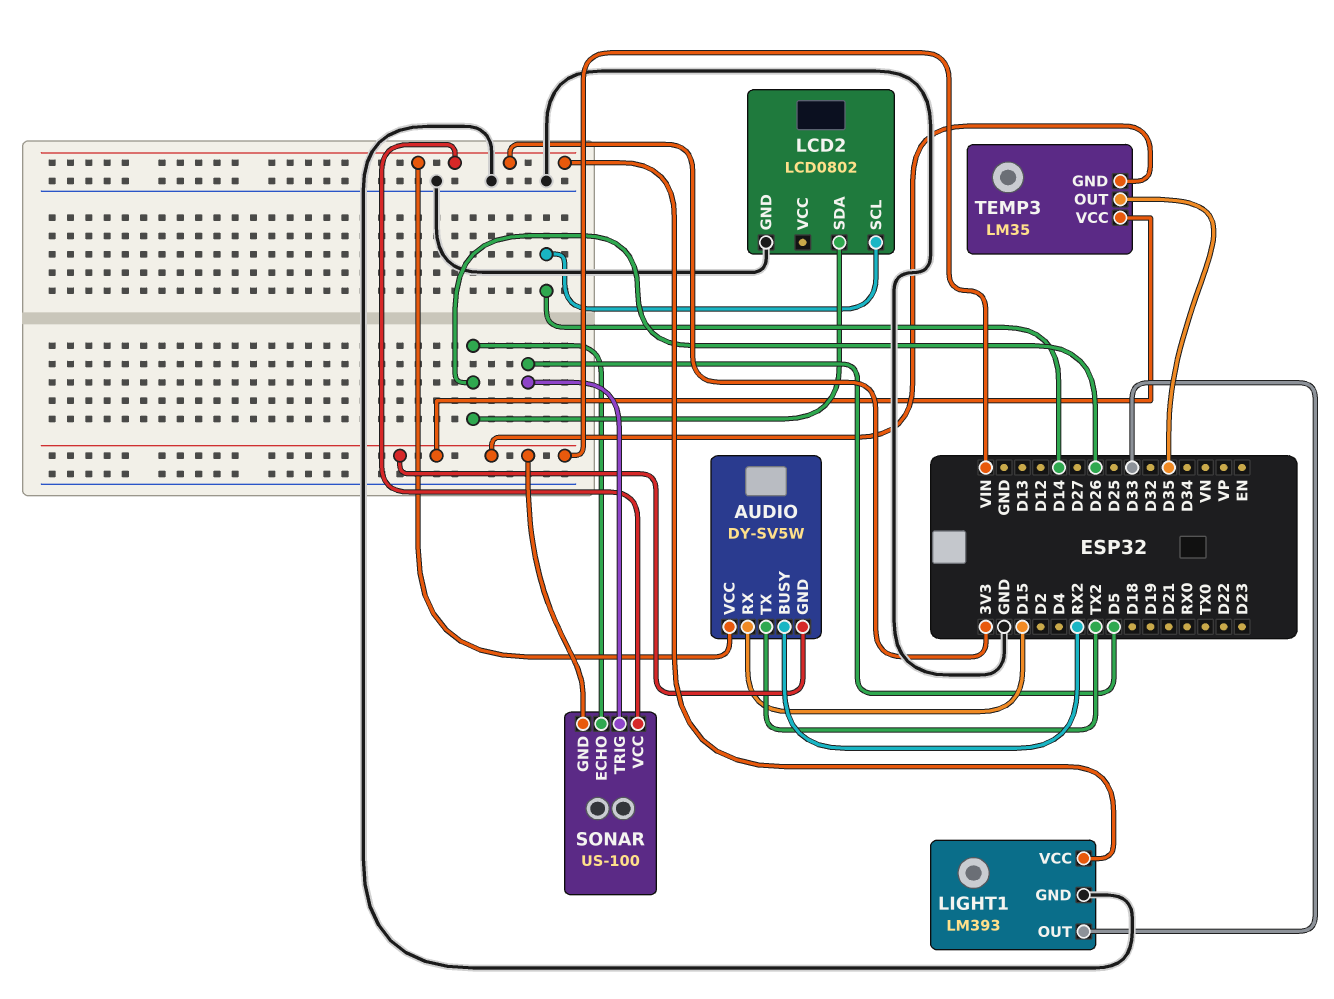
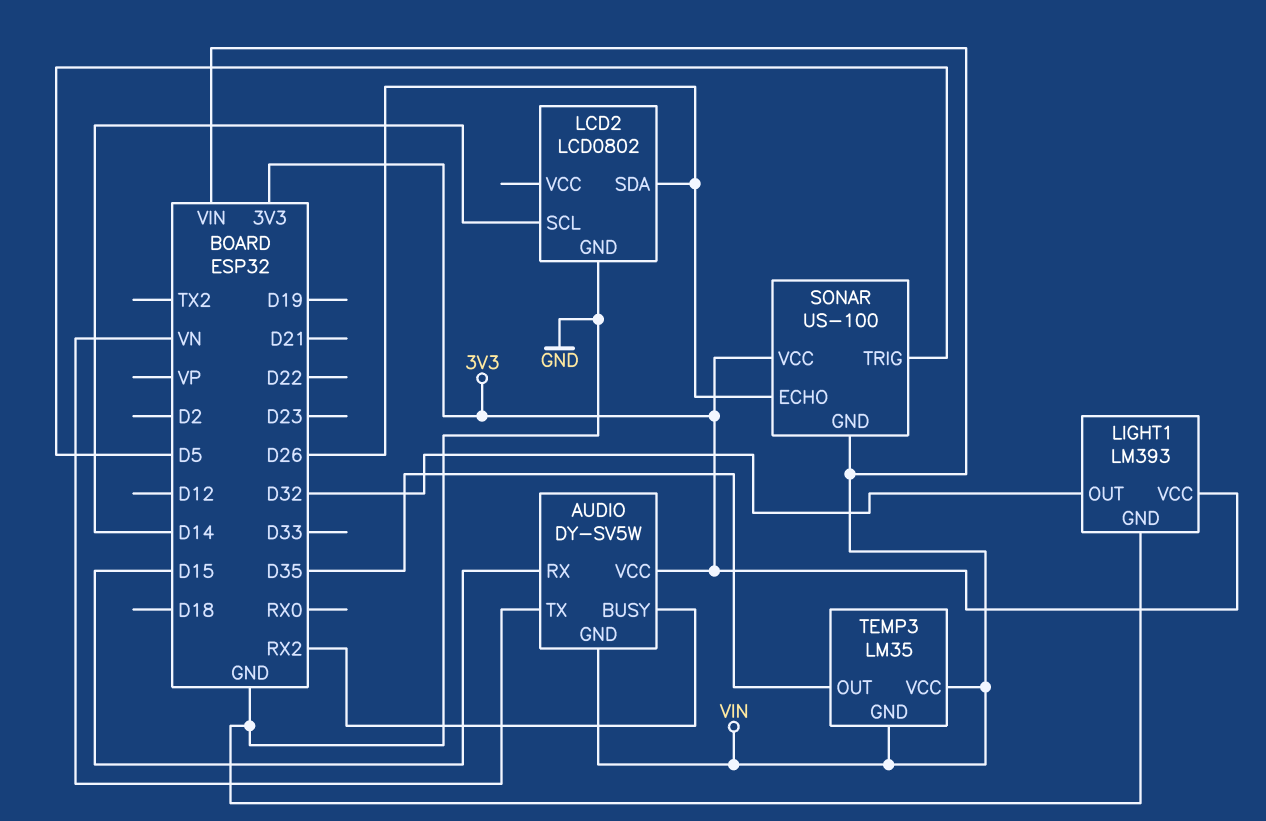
AUDIO pin TX: TX2 -> VN
LIGHT1 pin OUT: D33 -> D32

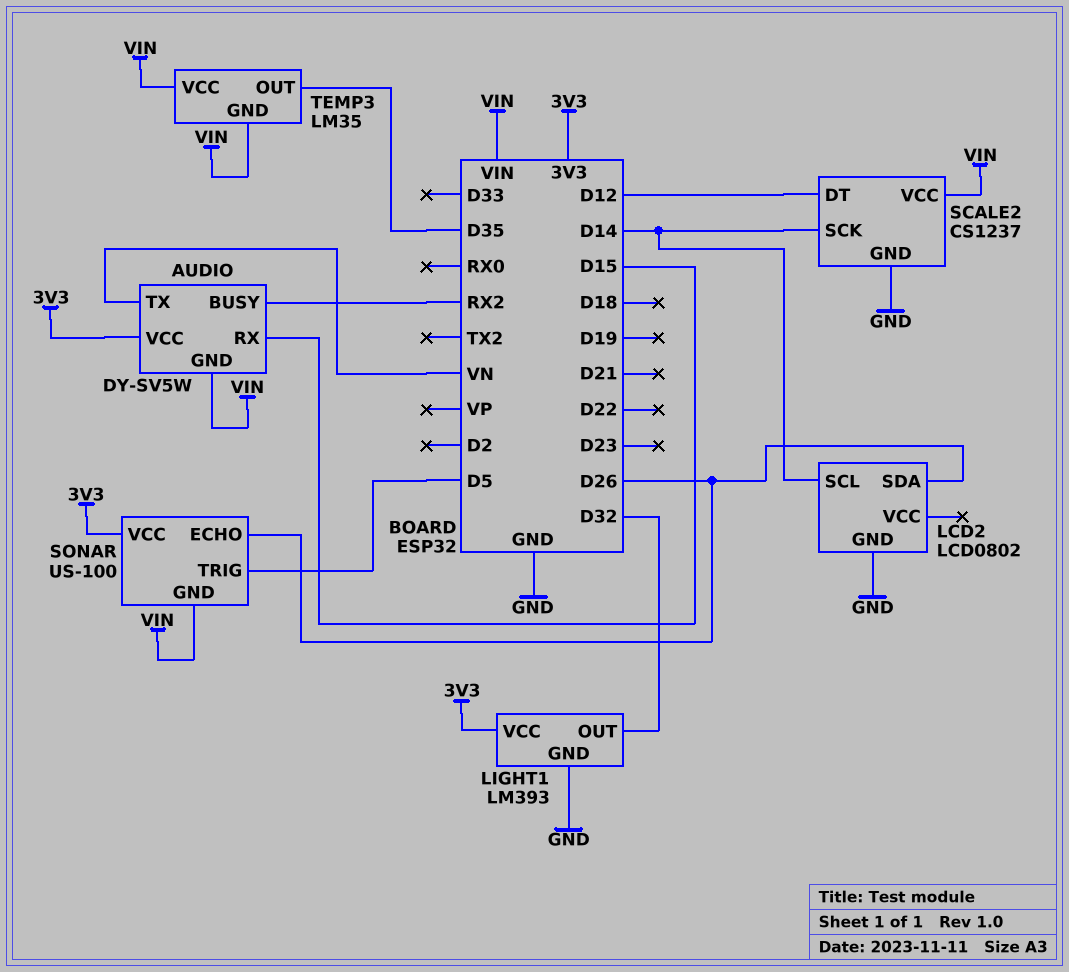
SCALE2: none -> CS1237
SCALE2 pin DT: none -> D12
SCALE2 pin GND: none -> GND
SCALE2 pin SCK: none -> D14
SCALE2 pin VCC: none -> VIN

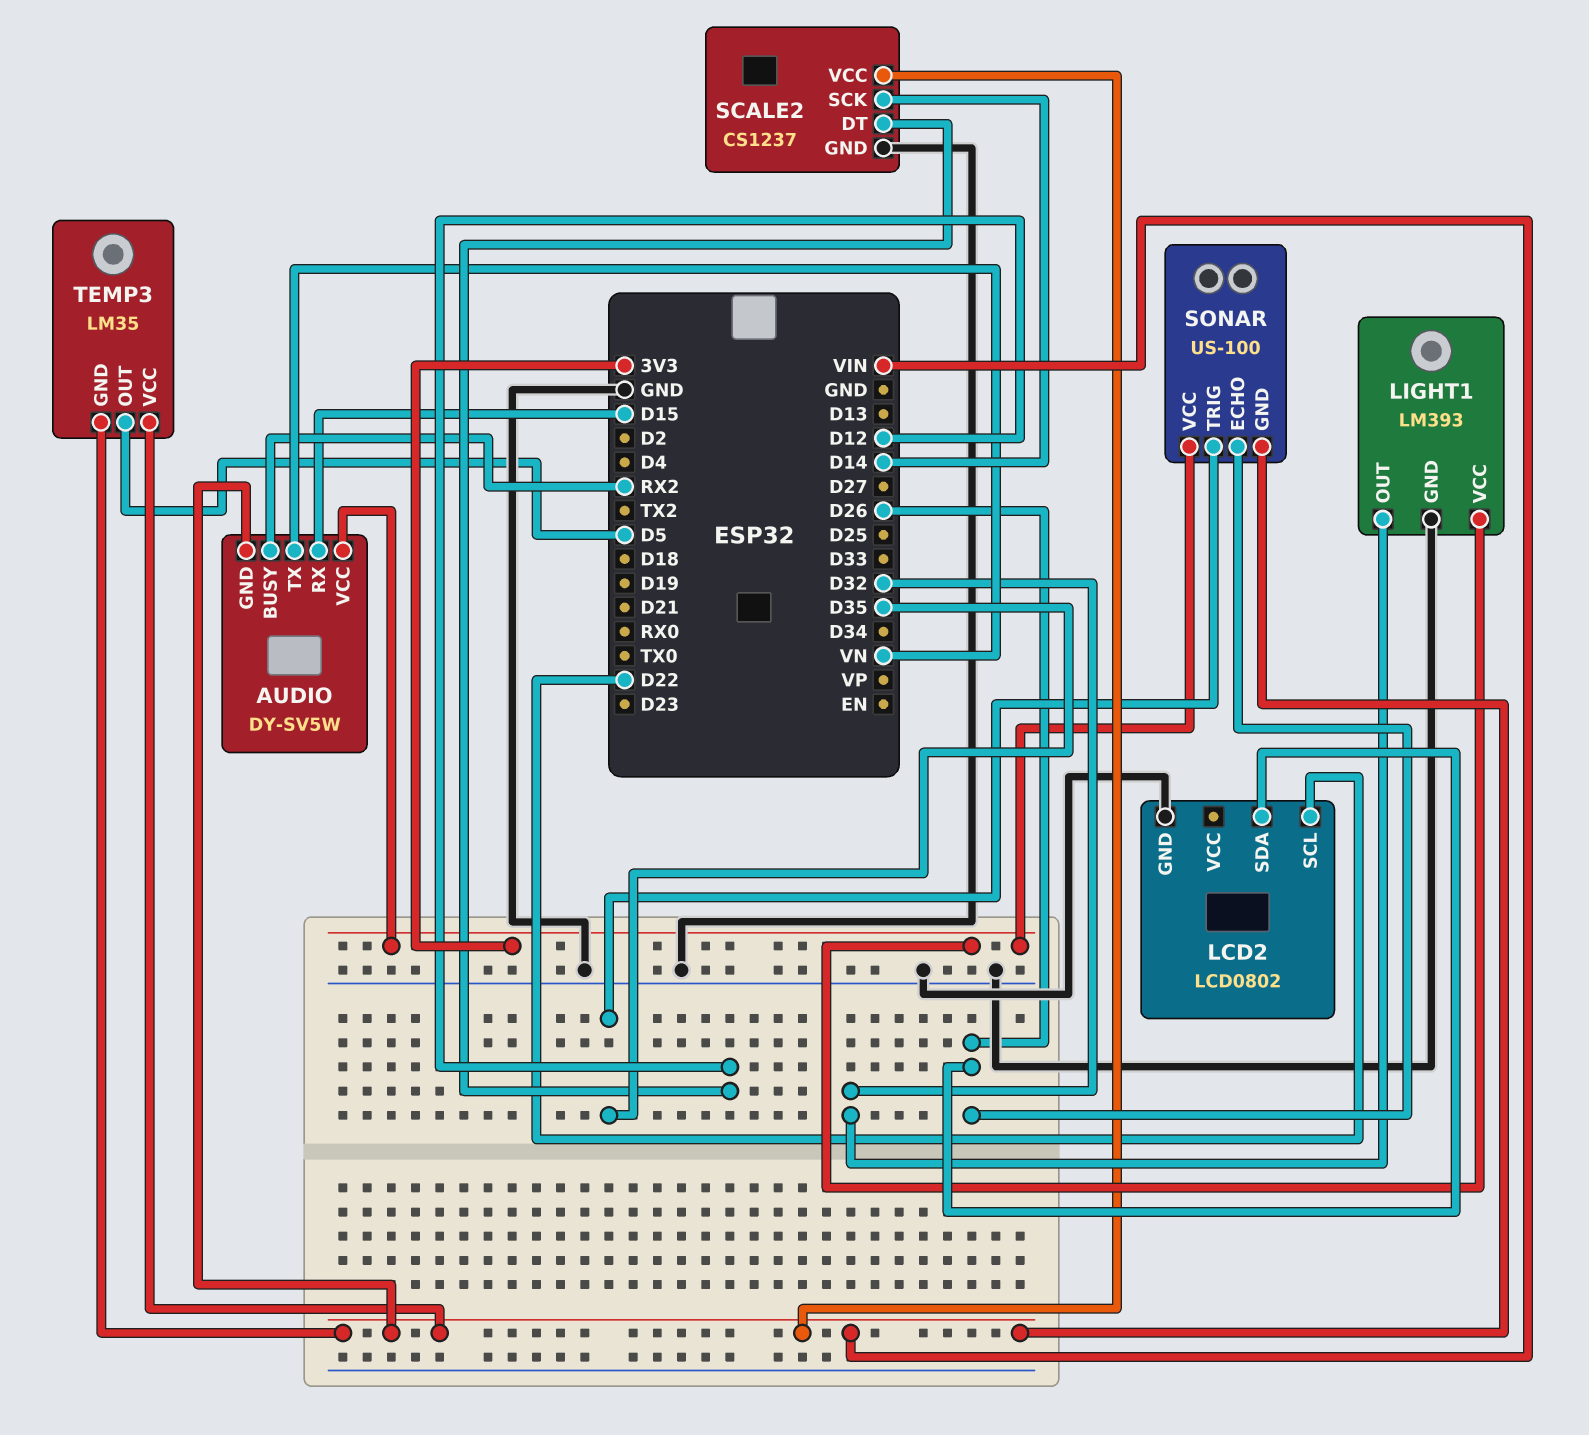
LCD2 pin SCL: D14 -> D22
SONAR pin TRIG: D5 -> D35
TEMP3 pin OUT: D35 -> D5

